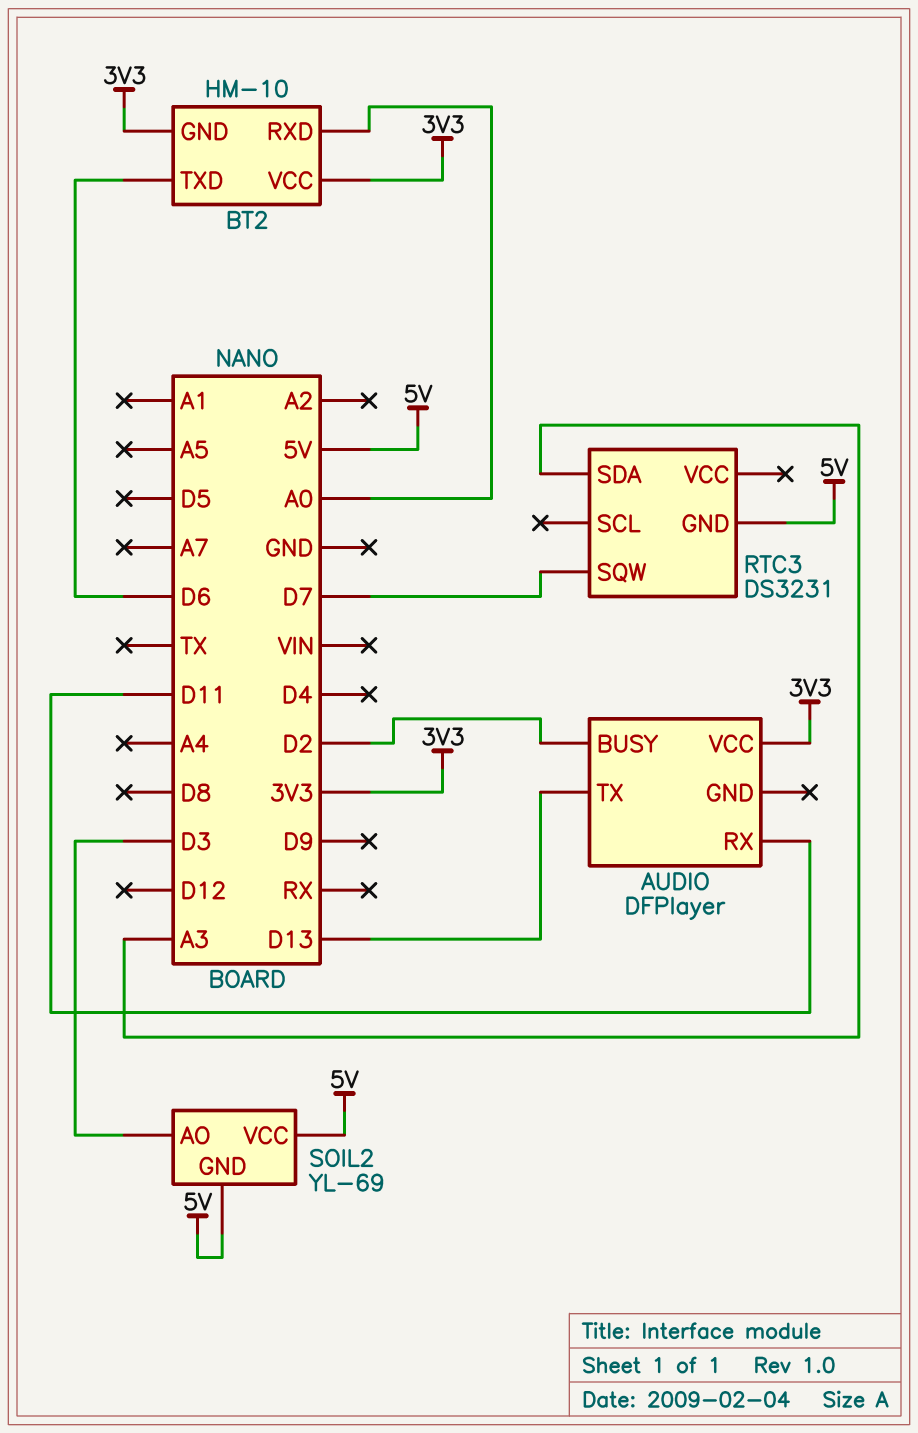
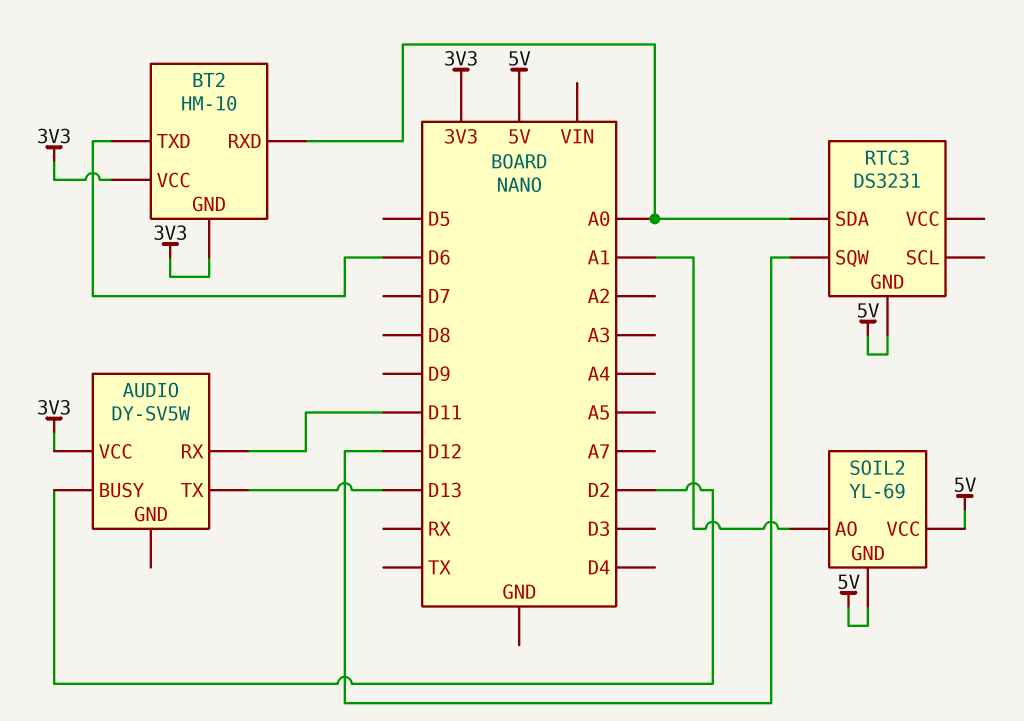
AUDIO: DFPlayer -> DY-SV5W
RTC3 pin SDA: A3 -> A0
RTC3 pin SQW: D7 -> D12
SOIL2 pin AO: D3 -> A1

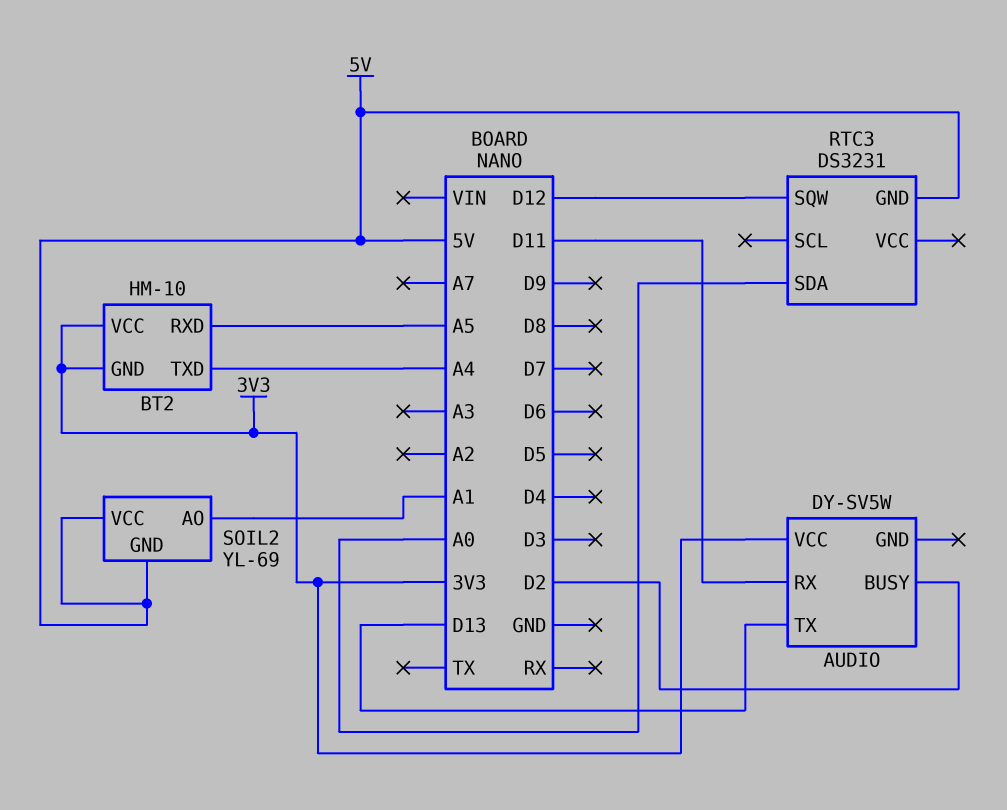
BT2 pin RXD: A0 -> A5
BT2 pin TXD: D6 -> A4

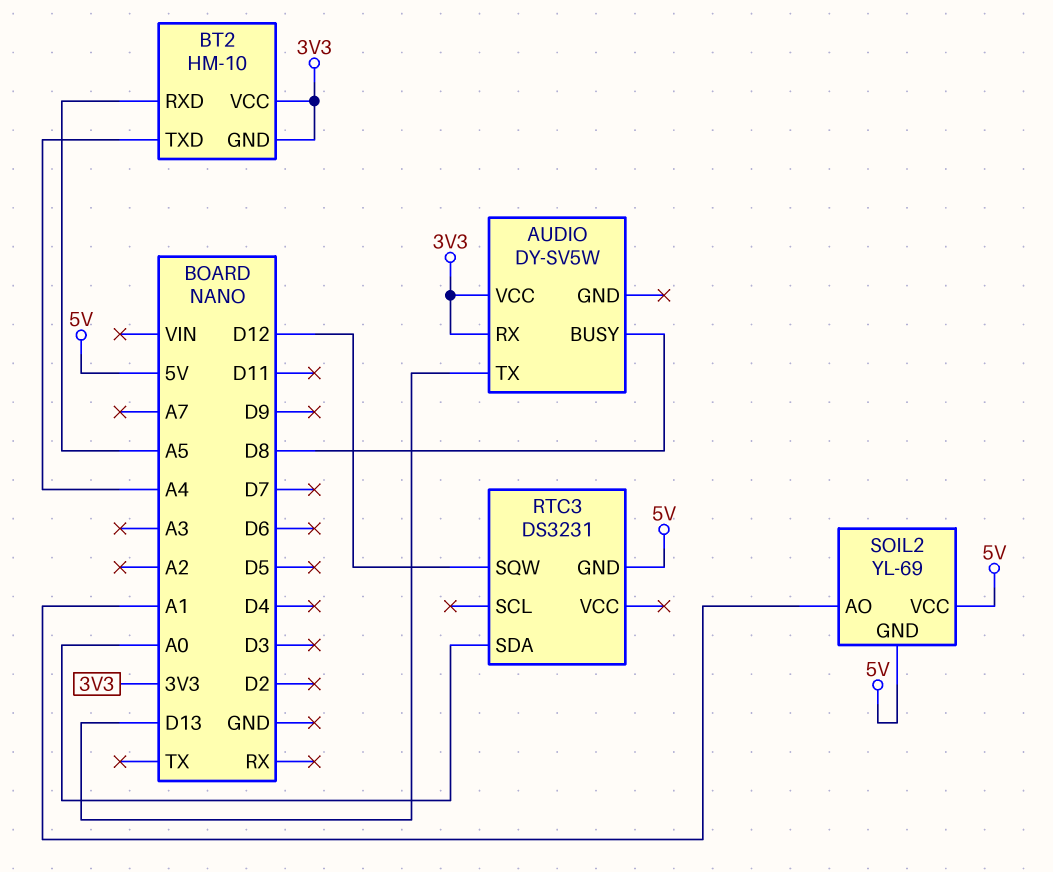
AUDIO pin BUSY: D2 -> D8
AUDIO pin RX: D11 -> 3V3

